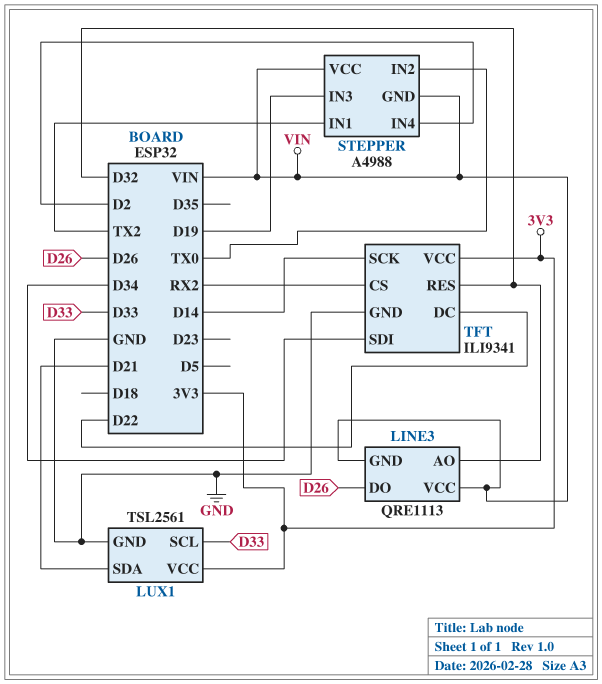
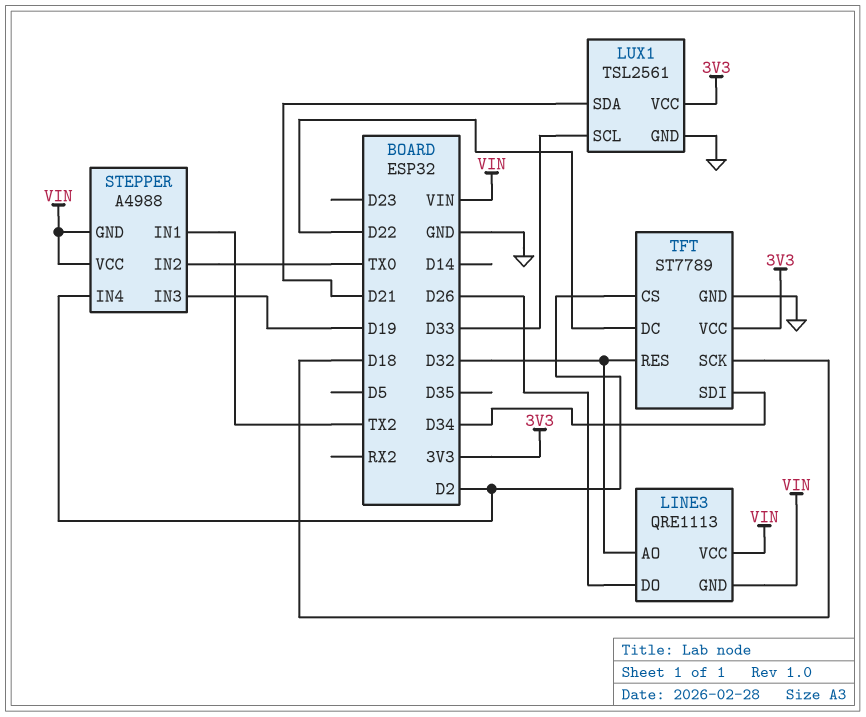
TFT: ILI9341 -> ST7789
TFT pin CS: RX2 -> D2
TFT pin SCK: D14 -> D18

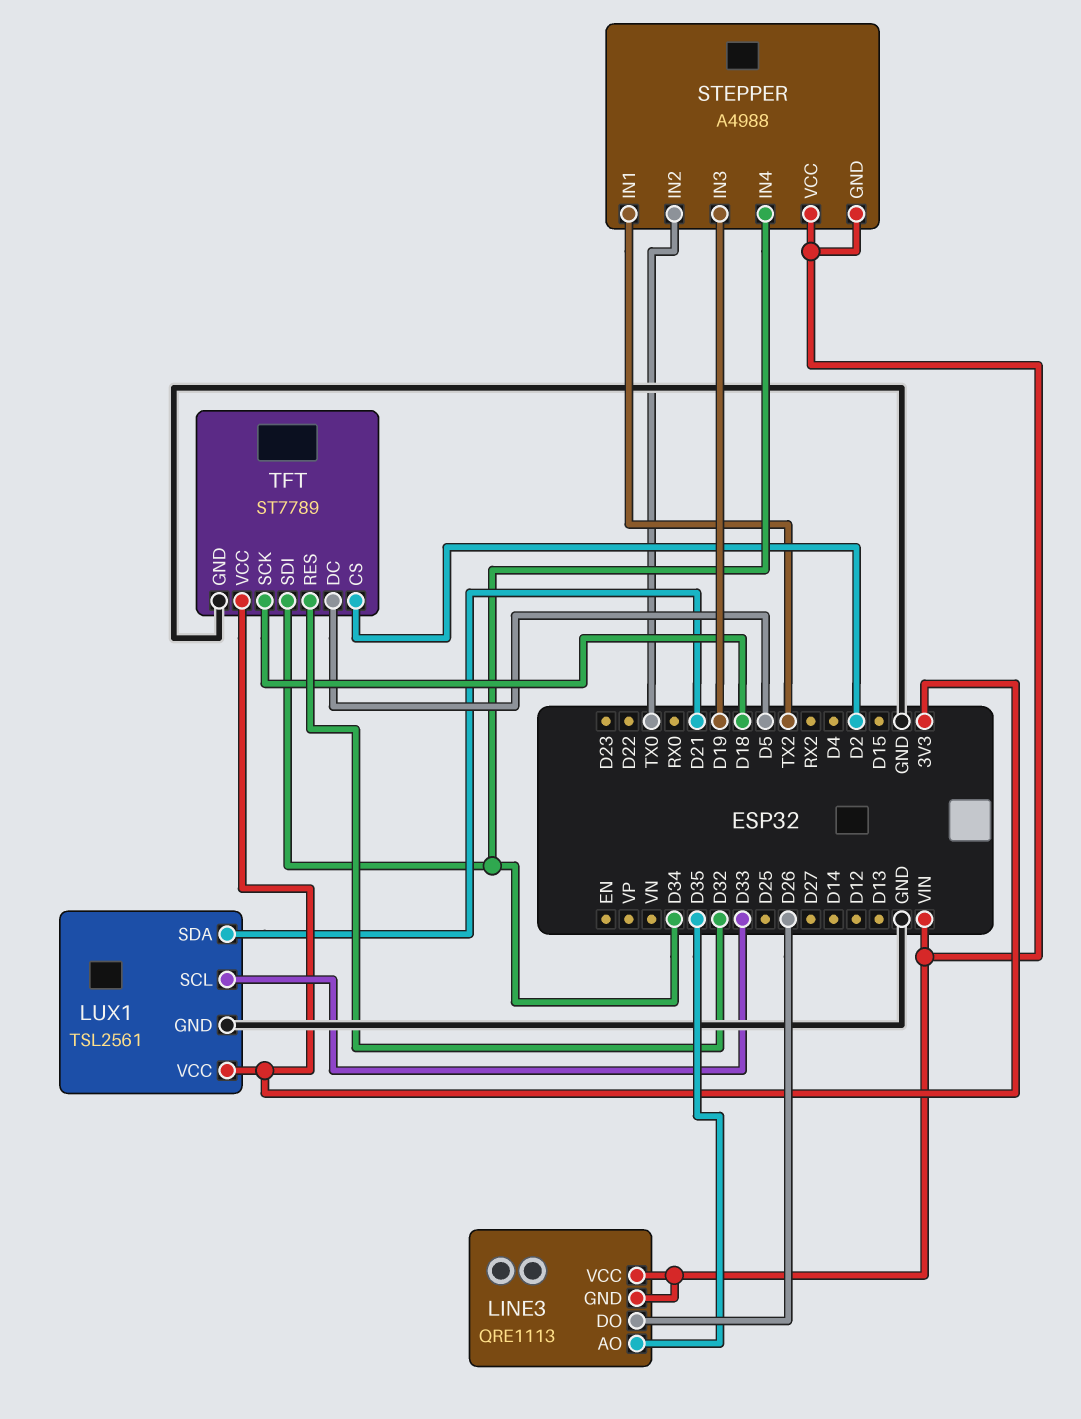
LINE3 pin AO: D32 -> D35
STEPPER pin IN4: D2 -> D34
TFT pin DC: D22 -> D5

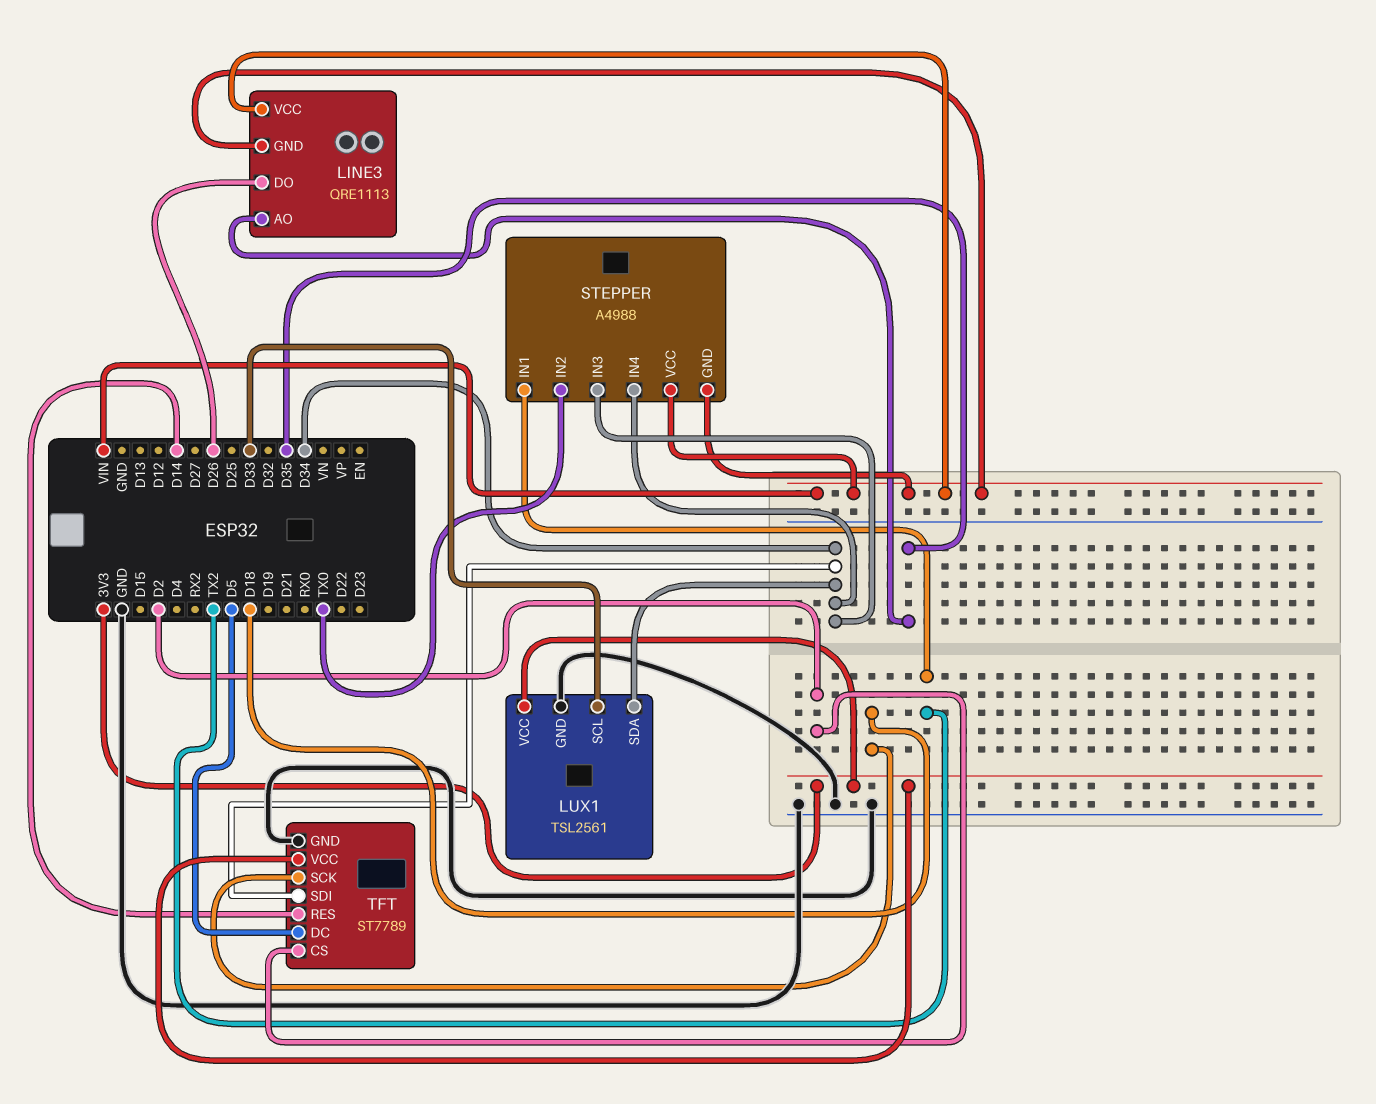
LUX1 pin SDA: D21 -> D34
STEPPER pin IN3: D19 -> D34
TFT pin RES: D32 -> D14

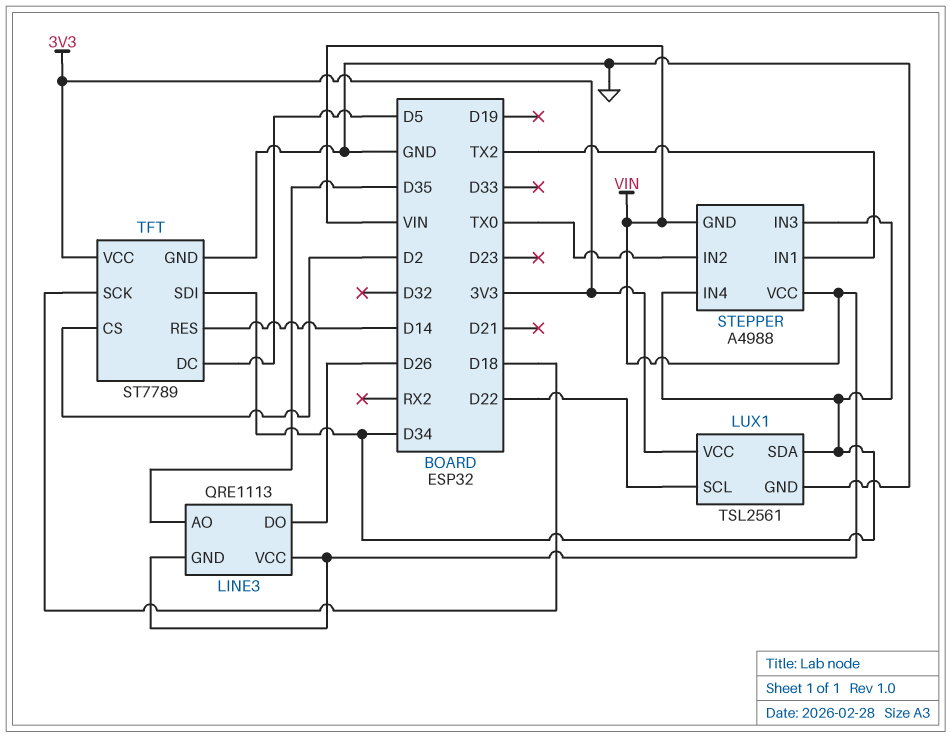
LUX1 pin SCL: D33 -> D22

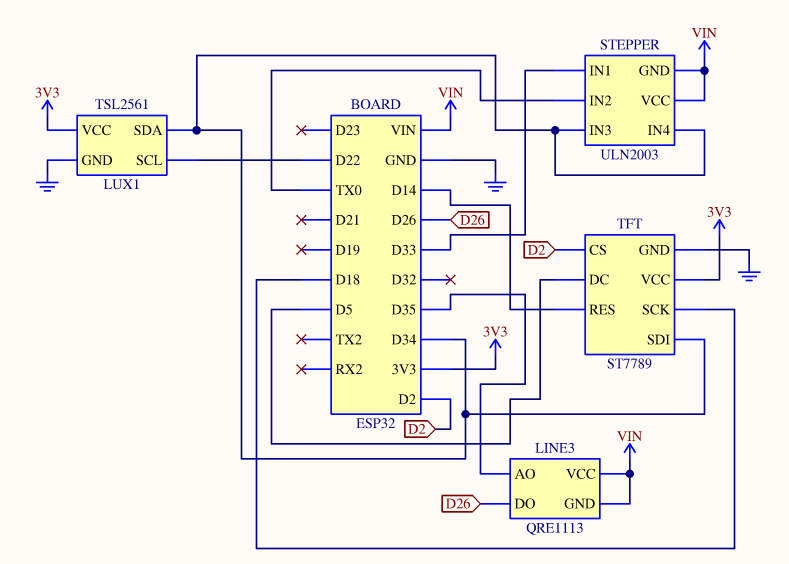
STEPPER: A4988 -> ULN2003
STEPPER pin IN1: TX2 -> D33

